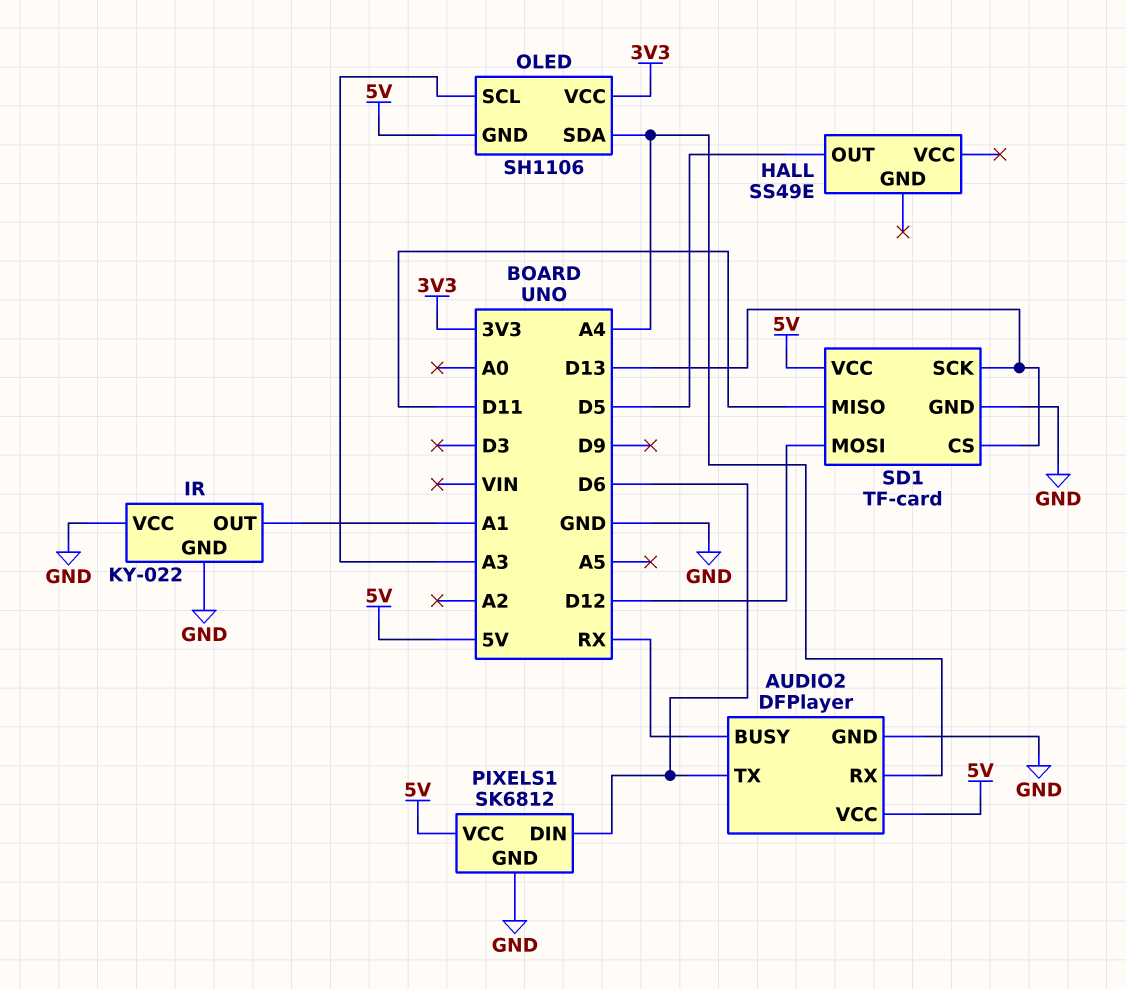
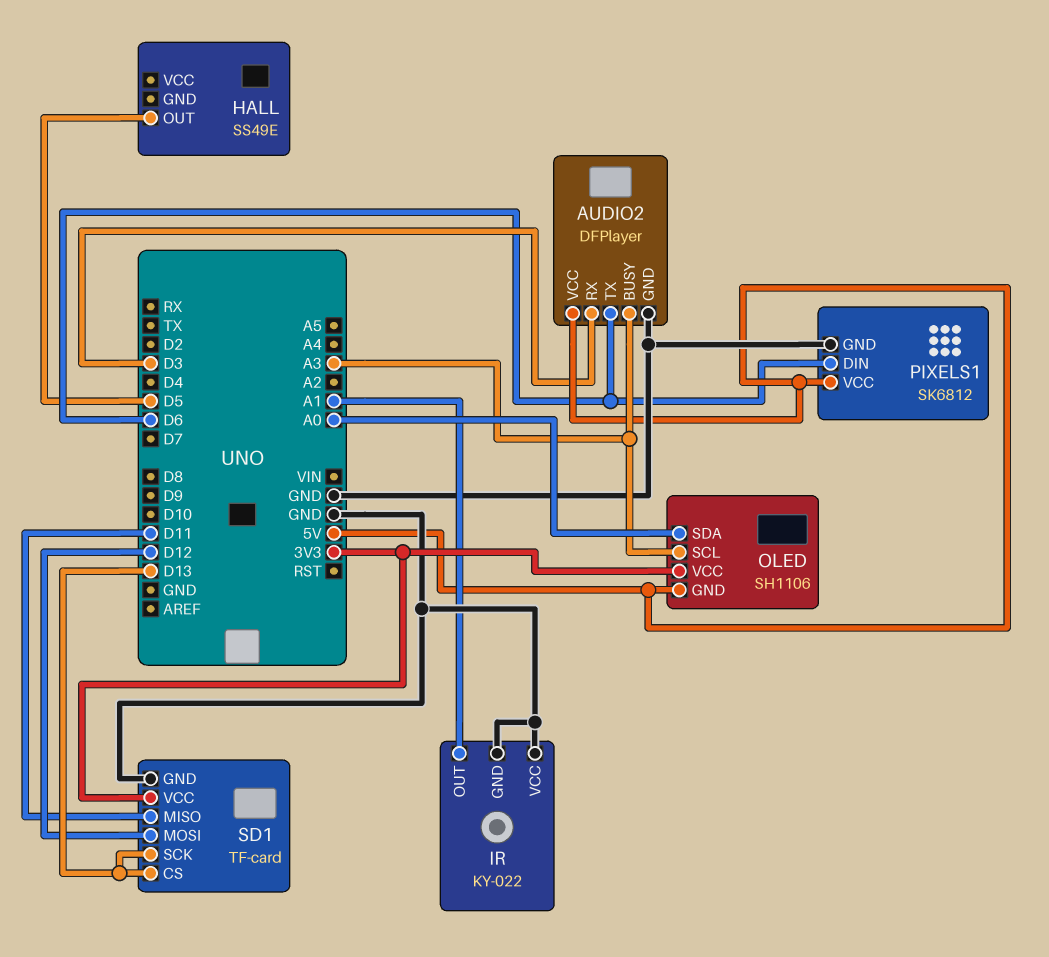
AUDIO2 pin BUSY: RX -> A3
AUDIO2 pin RX: A4 -> D3
OLED pin SDA: A4 -> A0
SD1 pin VCC: 5V -> 3V3

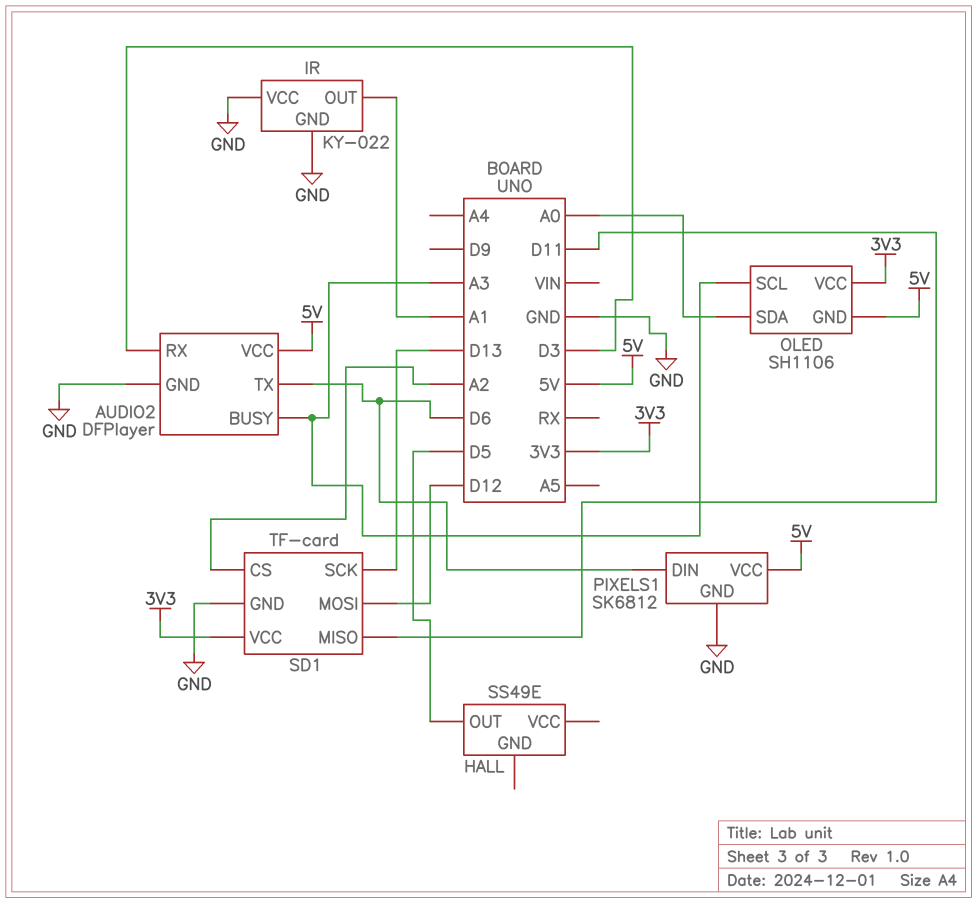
SD1 pin CS: D13 -> A2

